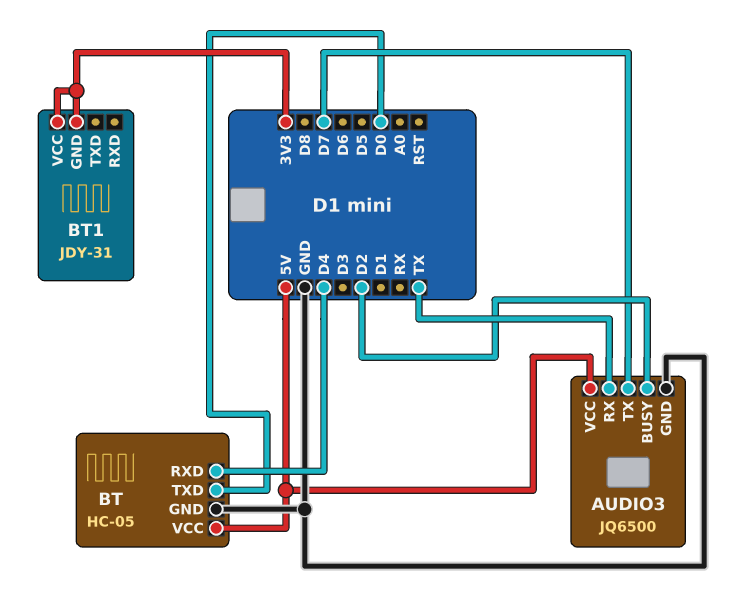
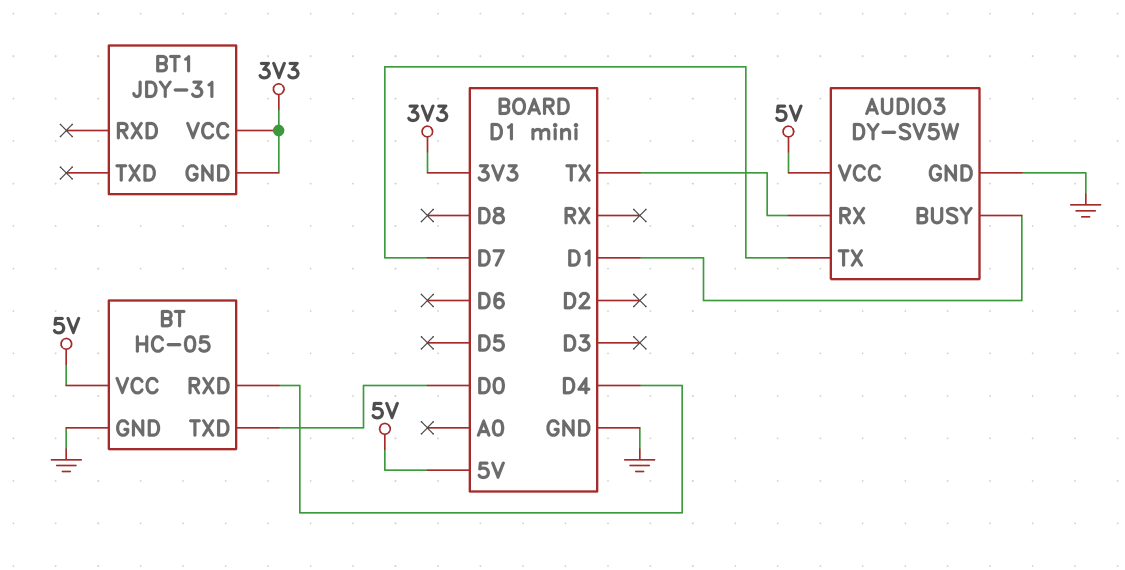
AUDIO3: JQ6500 -> DY-SV5W
AUDIO3 pin BUSY: D2 -> D1

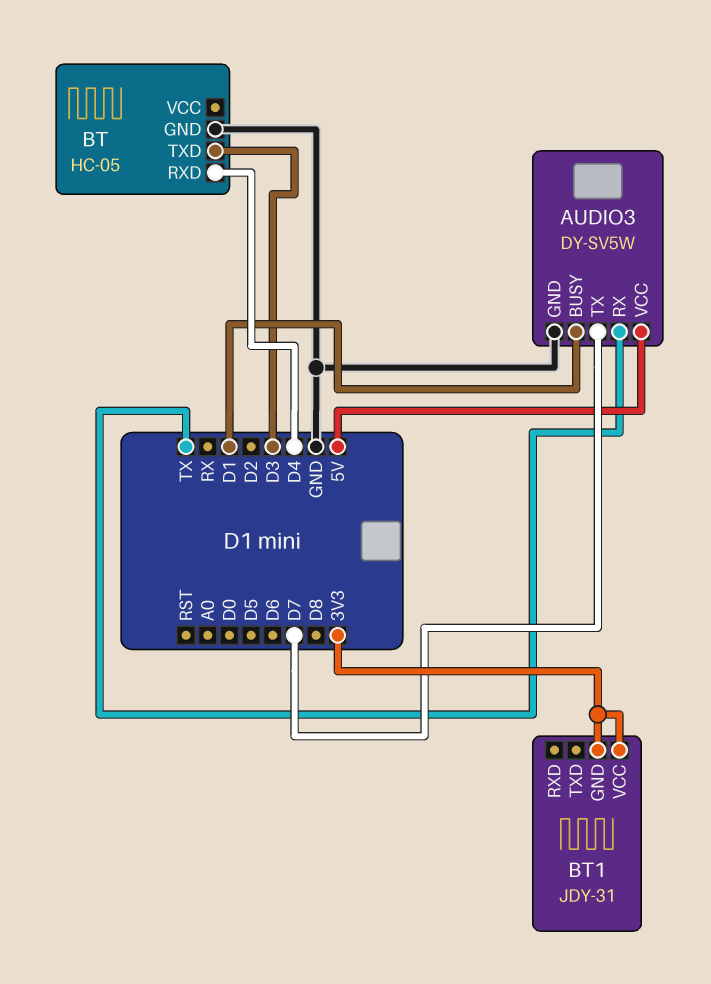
BT pin TXD: D0 -> D3
BT pin VCC: 5V -> none

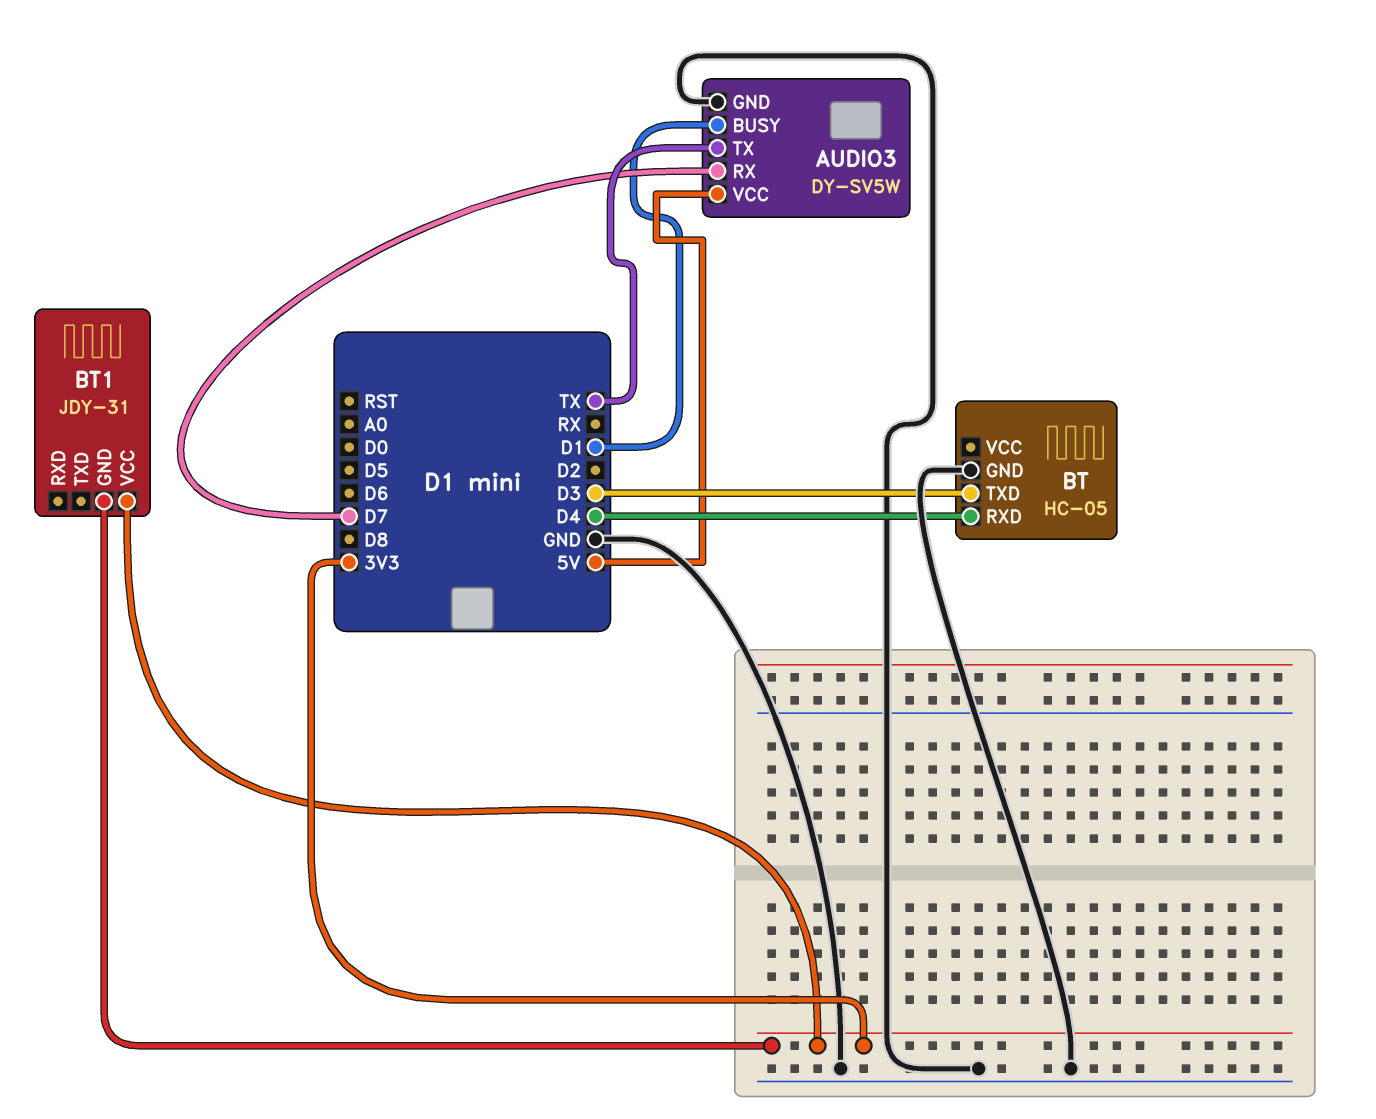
AUDIO3 pin RX: TX -> D7
AUDIO3 pin TX: D7 -> TX

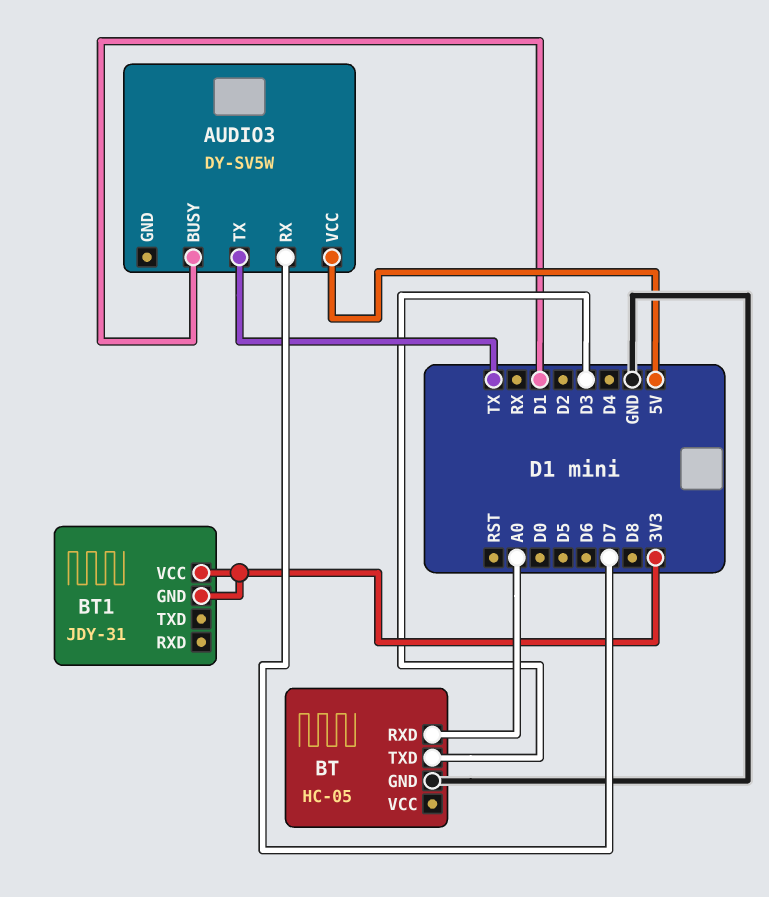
AUDIO3 pin GND: GND -> none
BT pin RXD: D4 -> A0

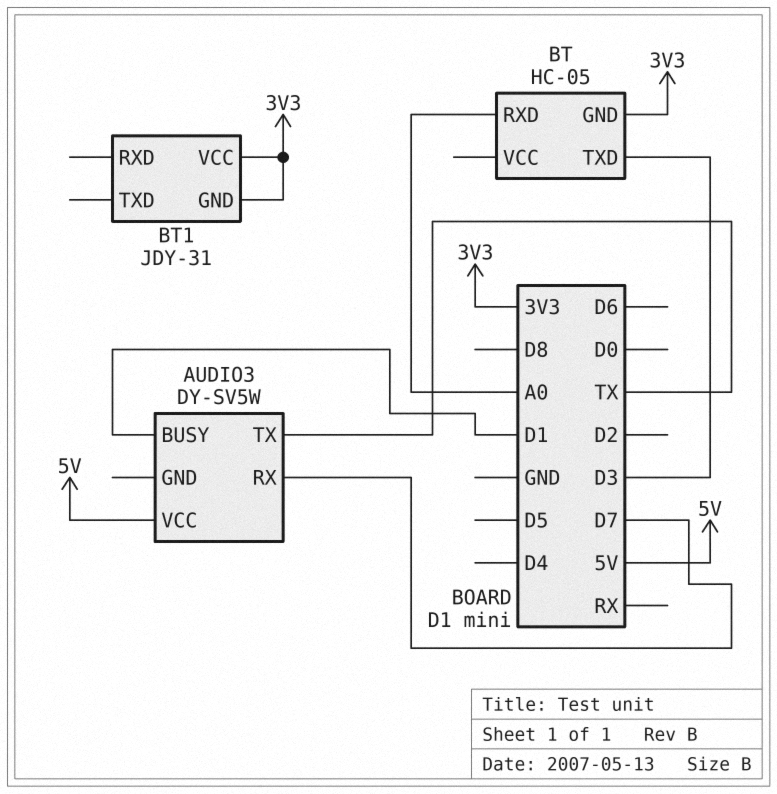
BT pin GND: GND -> 3V3

